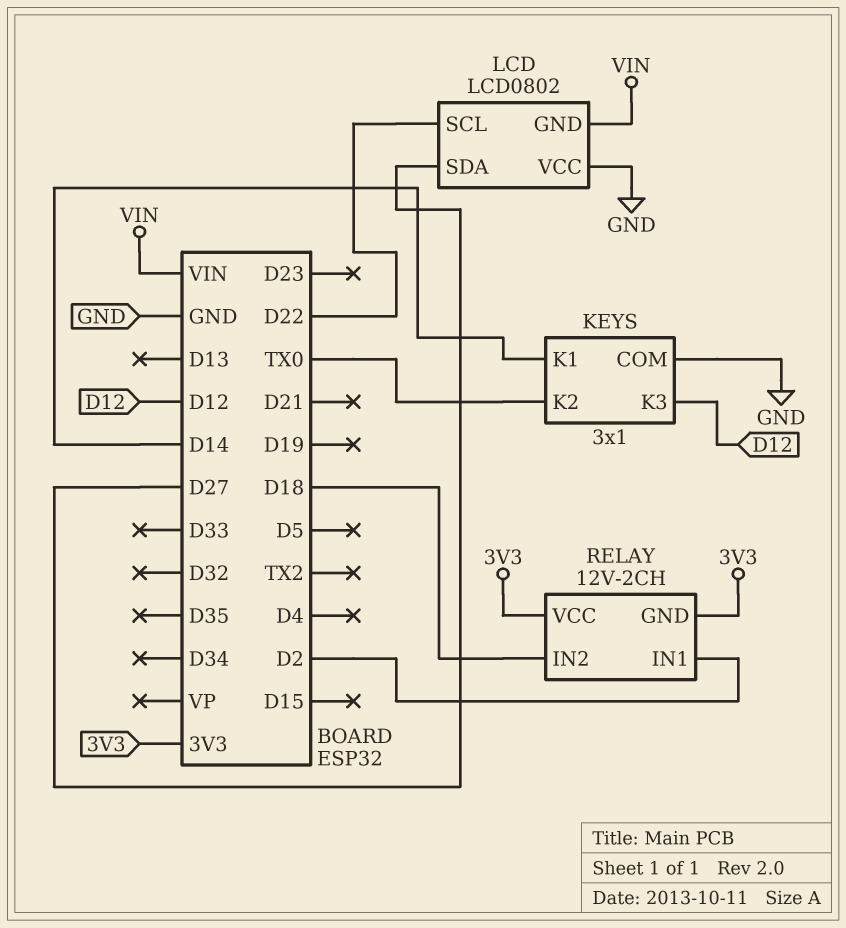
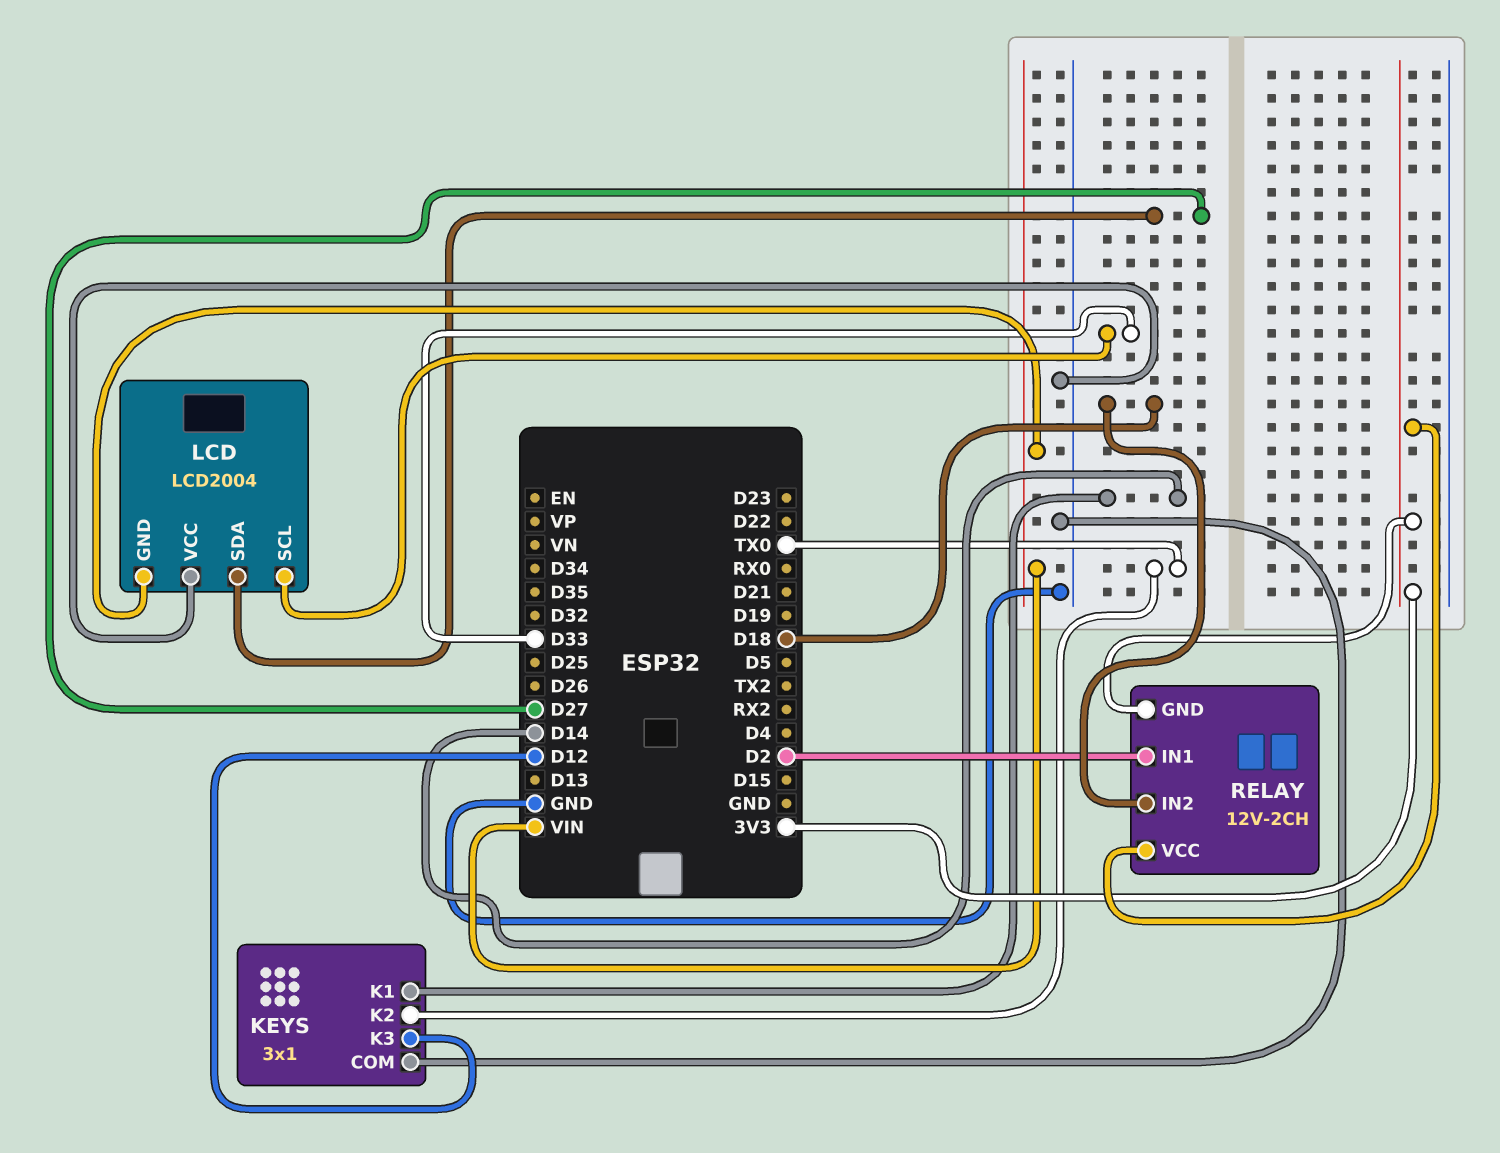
LCD: LCD0802 -> LCD2004
LCD pin SCL: D22 -> D33

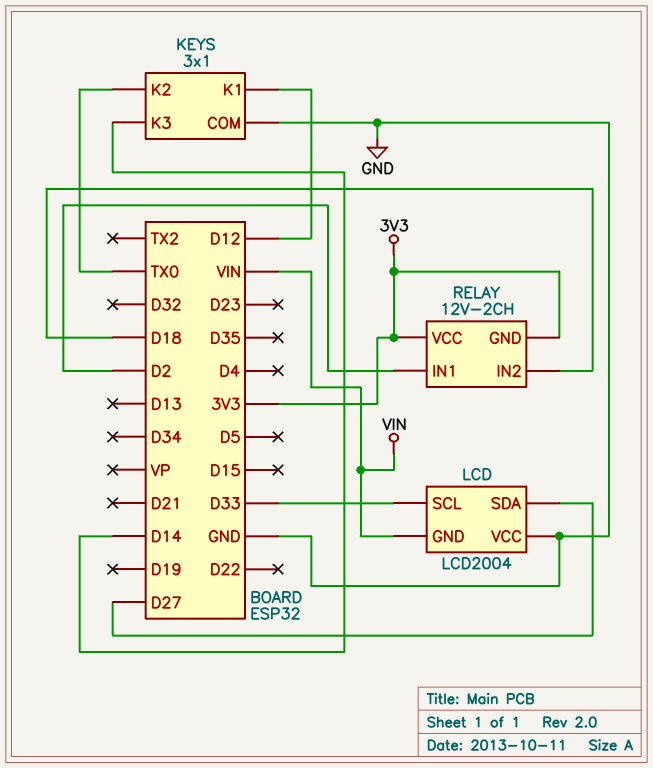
KEYS pin K1: D14 -> D12
KEYS pin K3: D12 -> D14

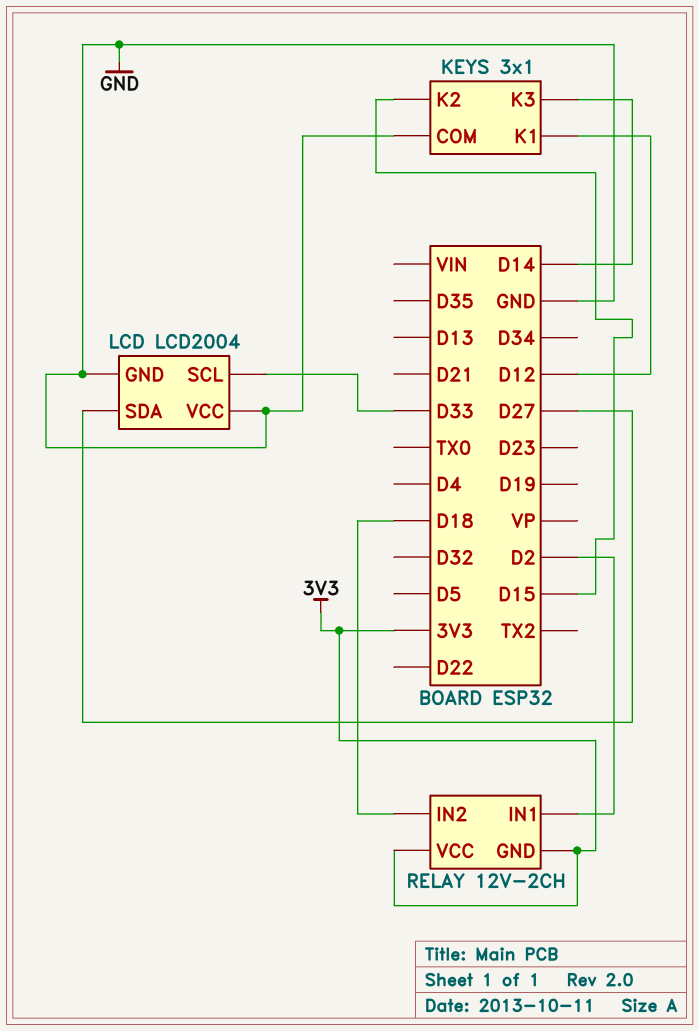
KEYS pin K2: TX0 -> D15
LCD pin GND: VIN -> GND

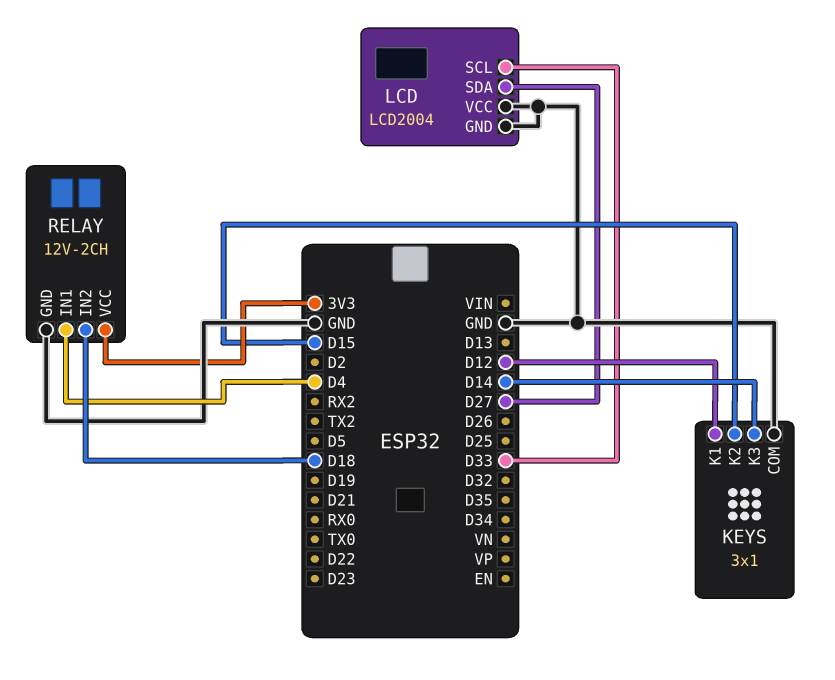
RELAY pin GND: 3V3 -> GND
RELAY pin IN1: D2 -> D4

